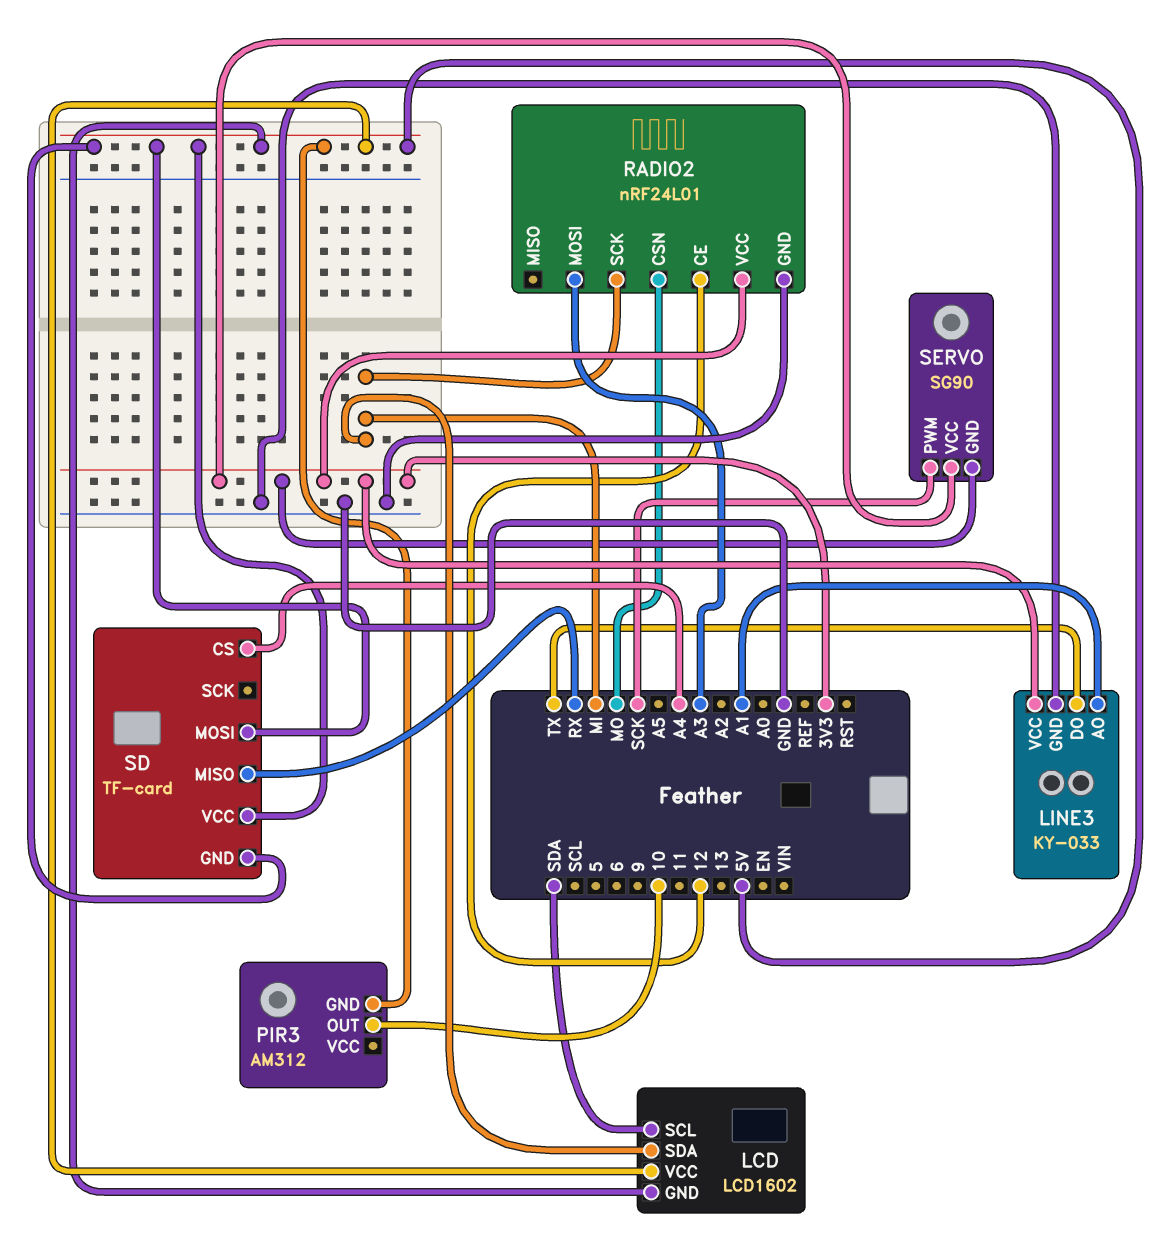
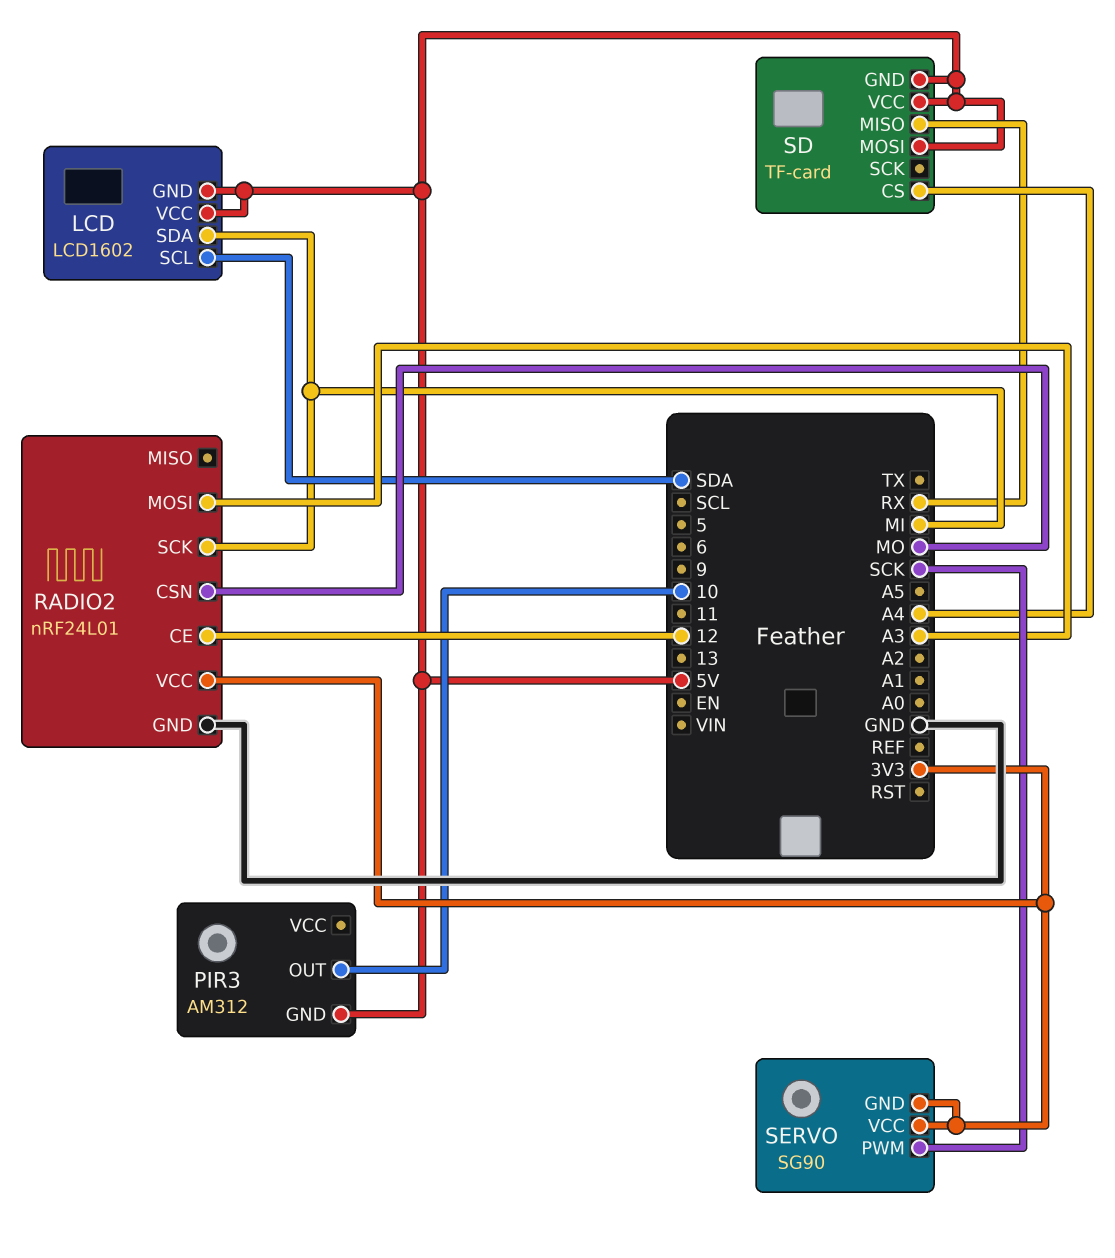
LINE3: KY-033 -> none
LINE3 pin AO: A1 -> none
LINE3 pin DO: TX -> none
LINE3 pin GND: GND -> none
LINE3 pin VCC: 3V3 -> none

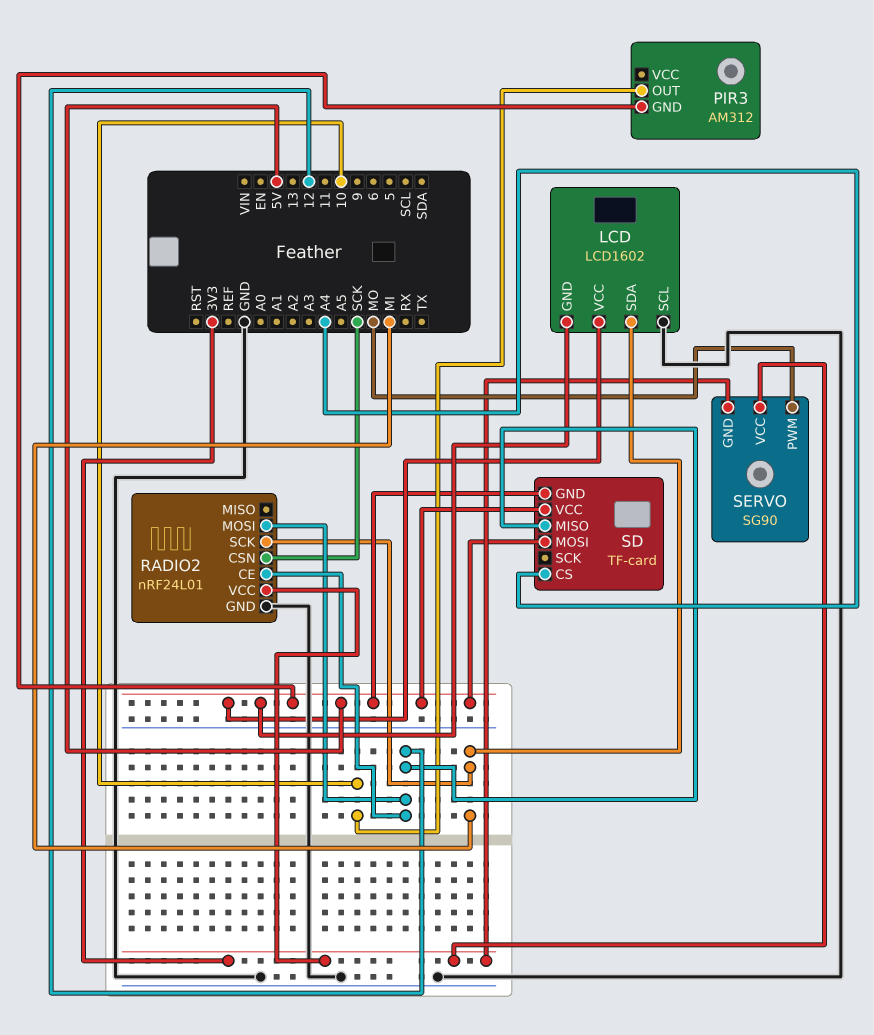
LCD pin SCL: SDA -> GND
RADIO2 pin CSN: MO -> SCK
RADIO2 pin MOSI: A3 -> 12
SD pin MISO: RX -> 12
SERVO pin PWM: SCK -> MO

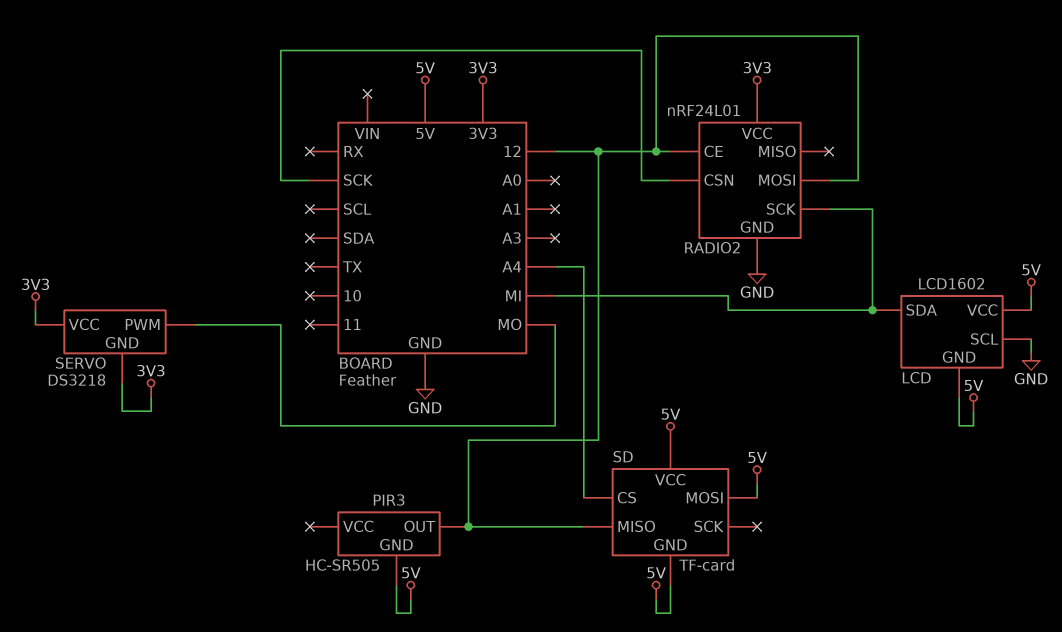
PIR3: AM312 -> HC-SR505
PIR3 pin OUT: 10 -> 12
SERVO: SG90 -> DS3218

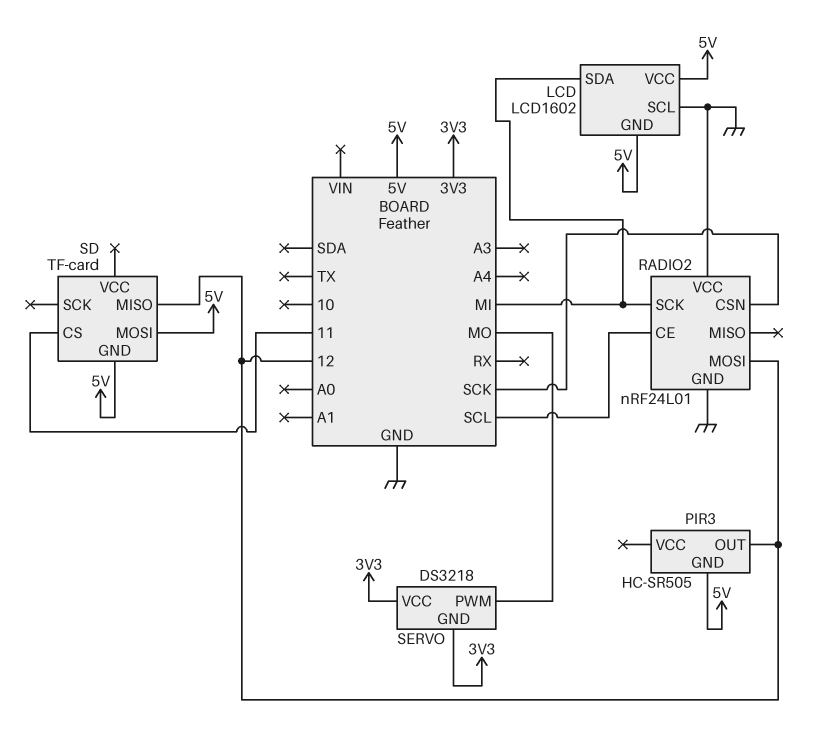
RADIO2 pin CE: 12 -> SCL
RADIO2 pin VCC: 3V3 -> GND
SD pin CS: A4 -> 11
SD pin VCC: 5V -> none

